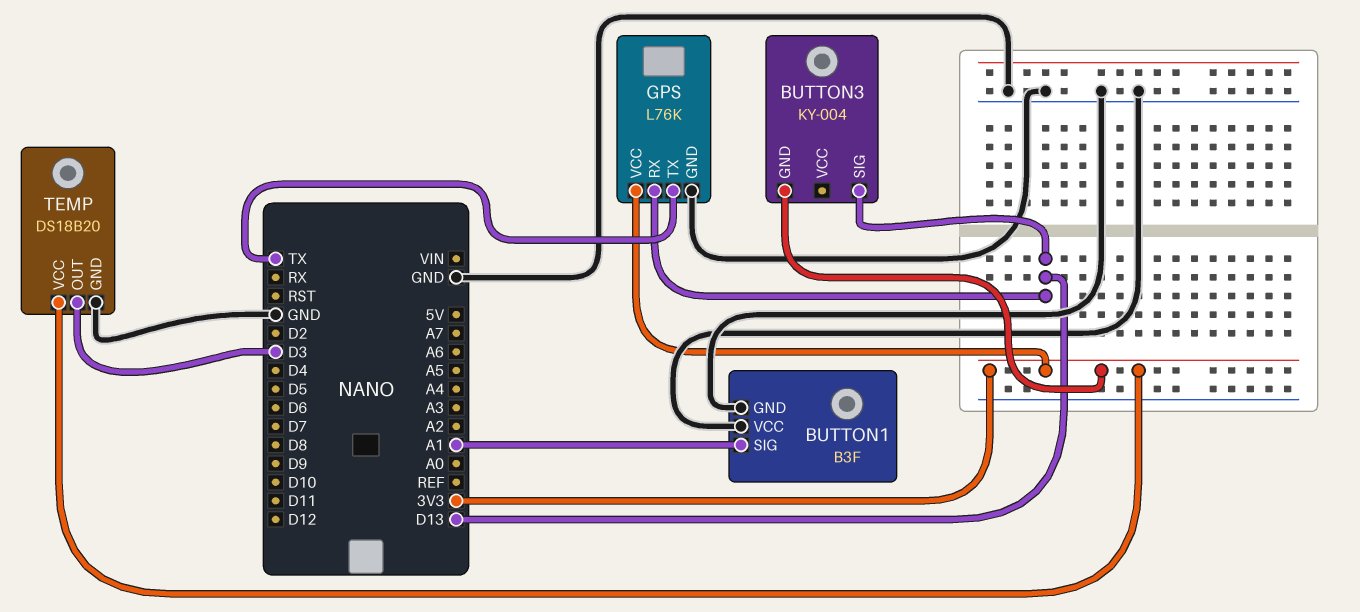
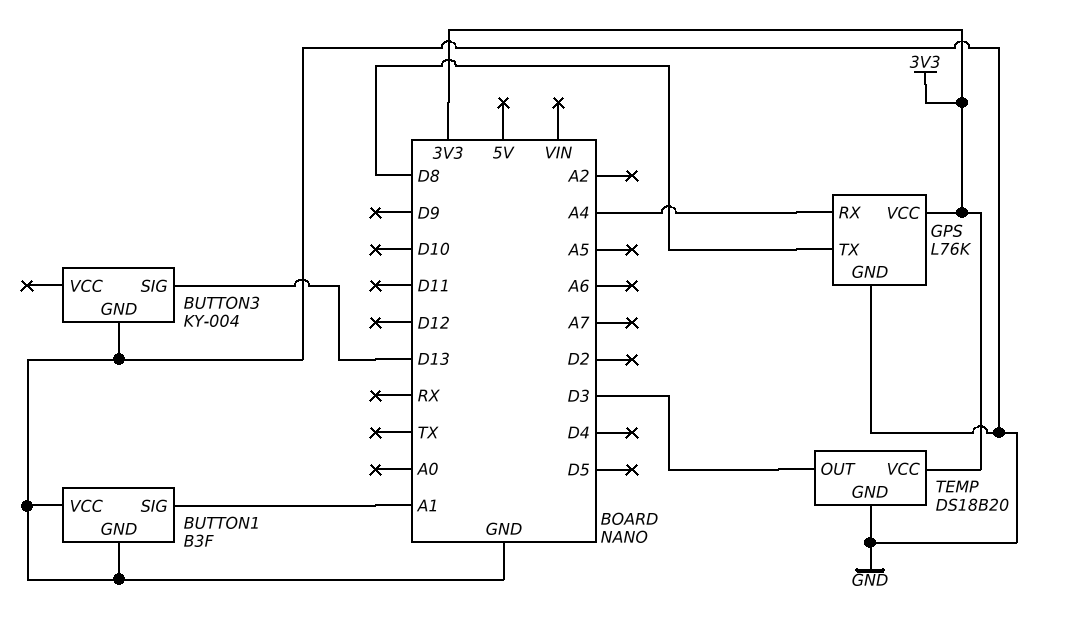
BUTTON3 pin GND: 3V3 -> GND
GPS pin RX: D13 -> A4
GPS pin TX: TX -> D8

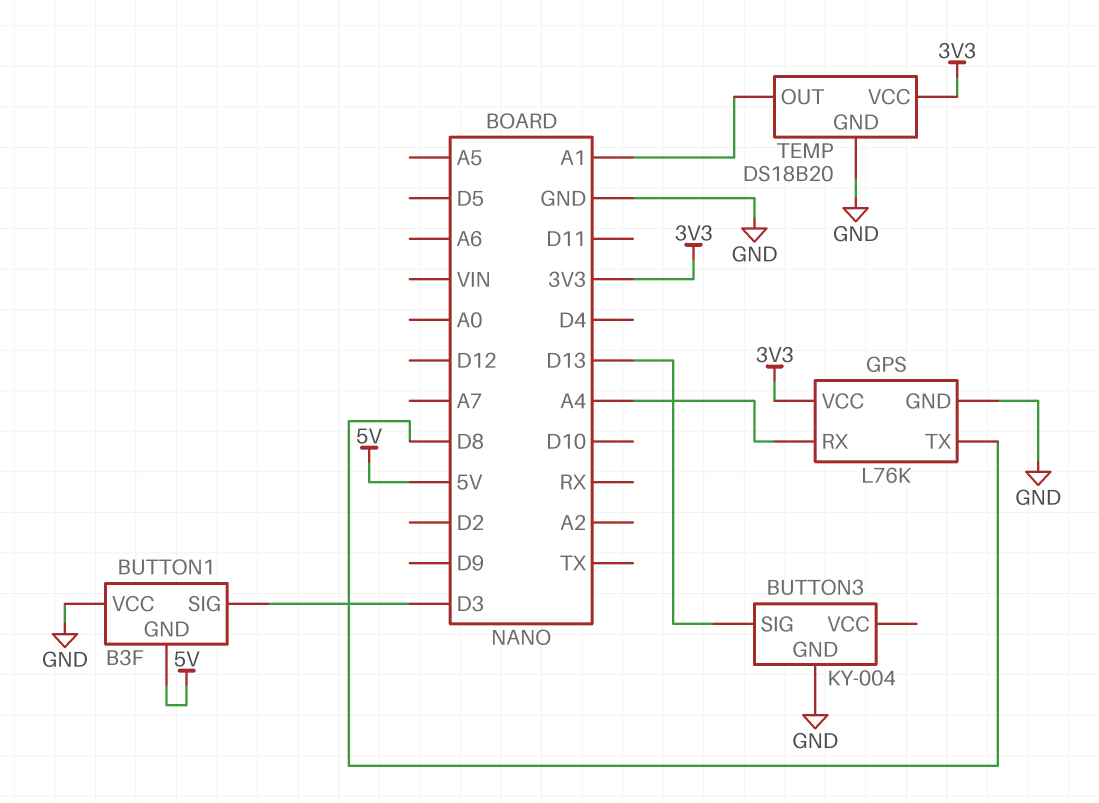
BUTTON1 pin GND: GND -> 5V
BUTTON1 pin SIG: A1 -> D3
TEMP pin OUT: D3 -> A1

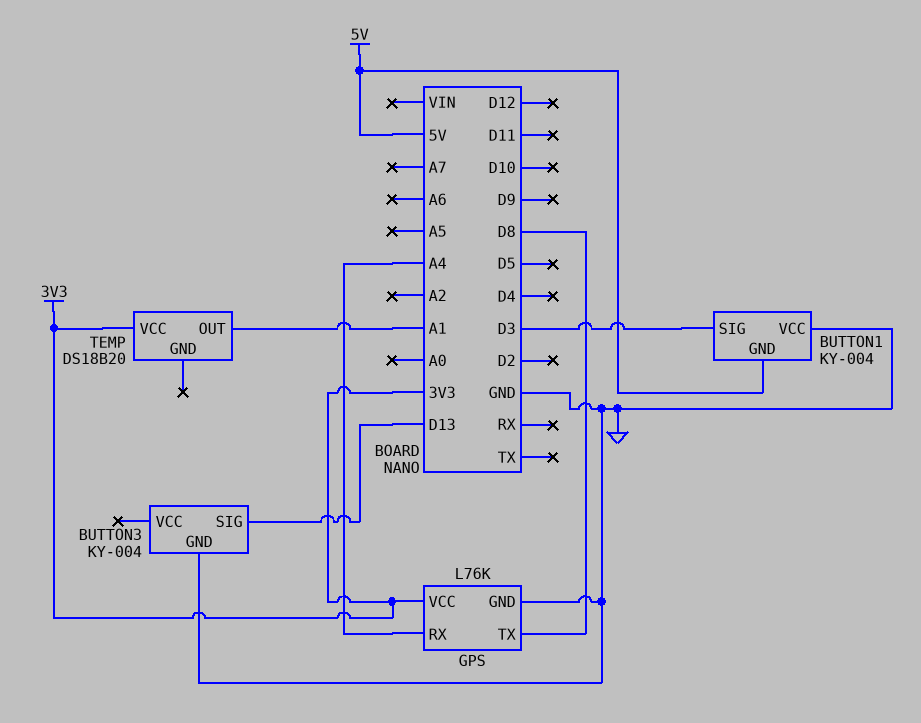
BUTTON1: B3F -> KY-004
TEMP pin GND: GND -> none

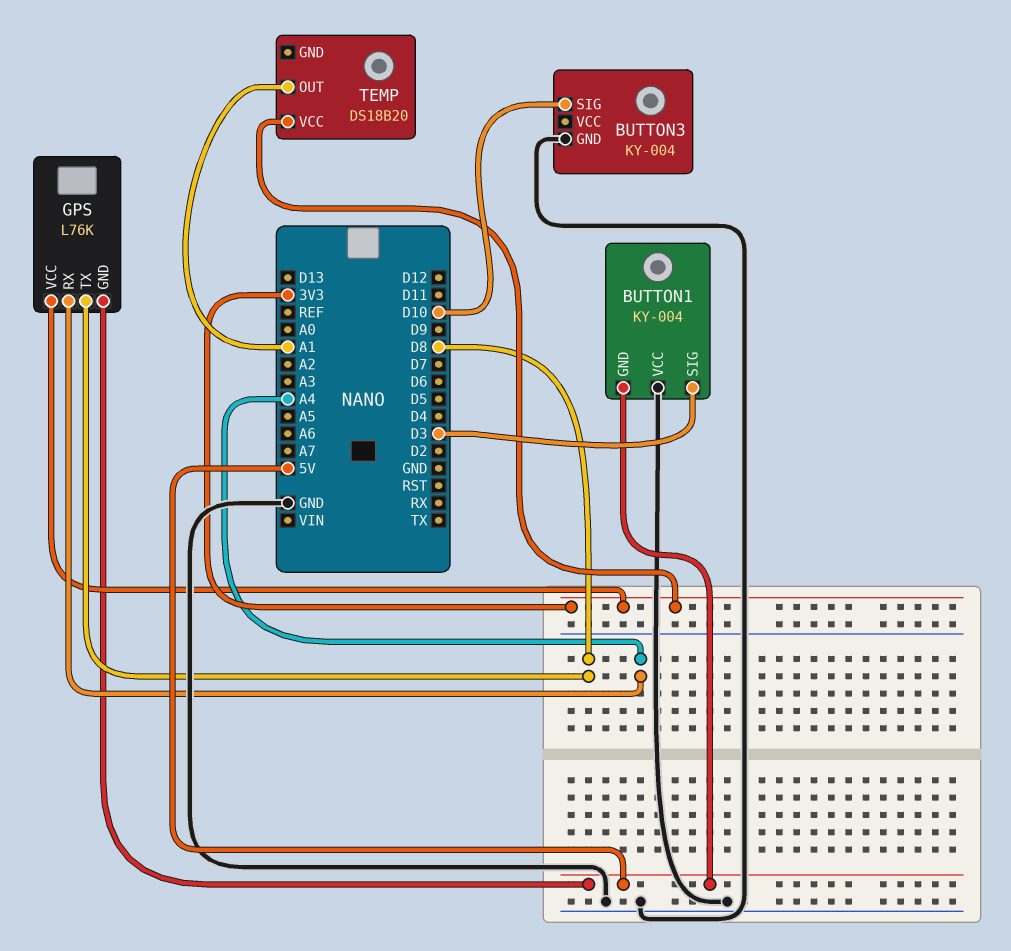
BUTTON3 pin SIG: D13 -> D10
GPS pin GND: GND -> 5V

